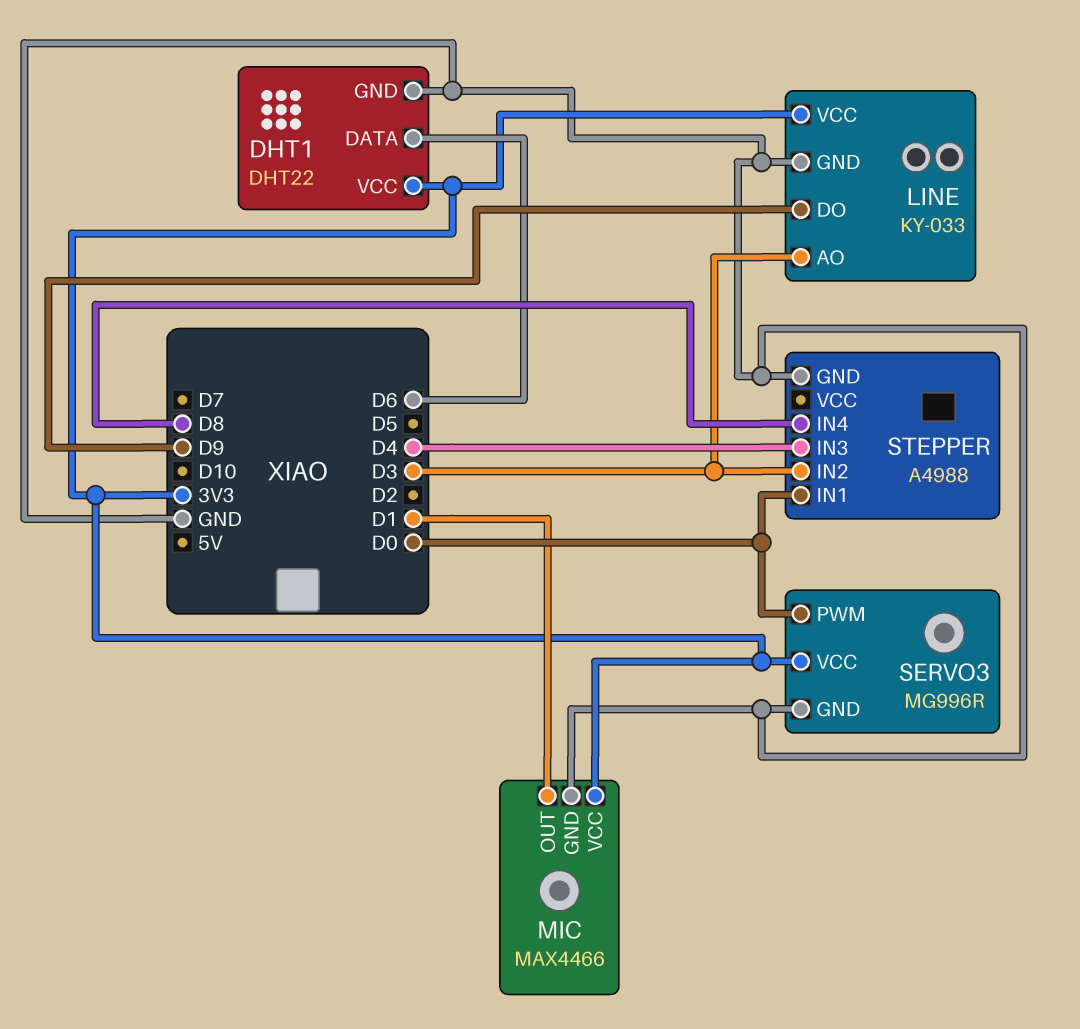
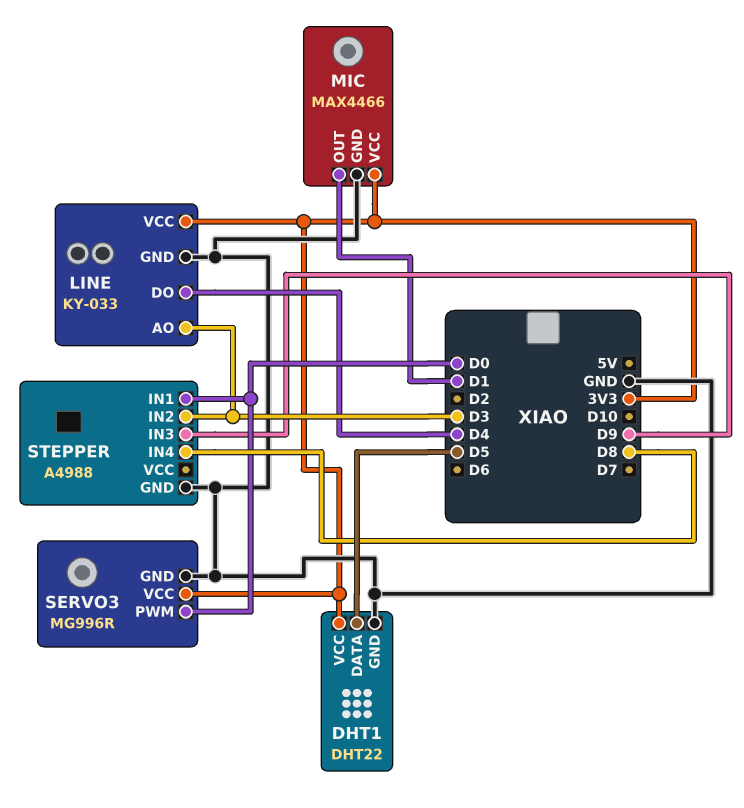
DHT1 pin DATA: D6 -> D5
LINE pin DO: D9 -> D4
STEPPER pin IN3: D4 -> D9

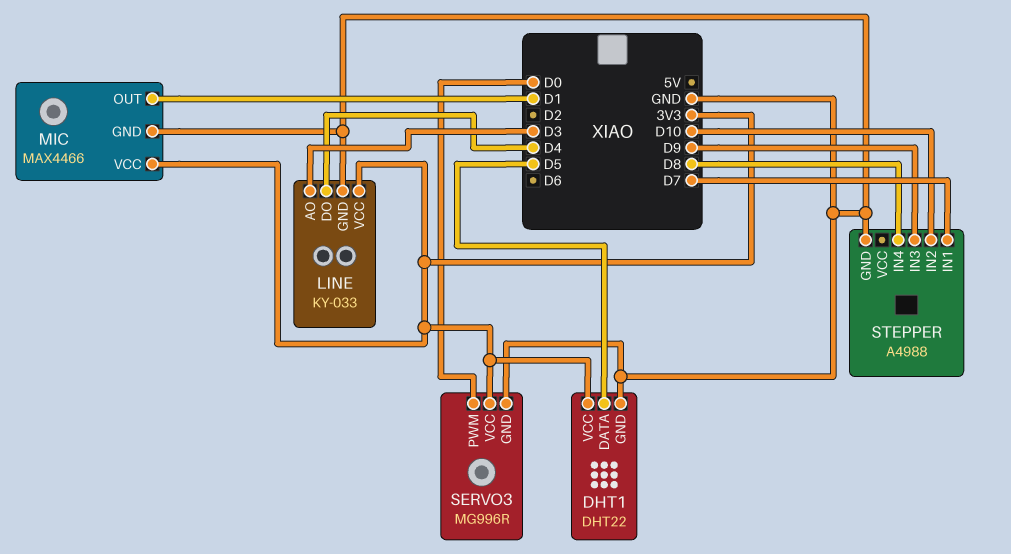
STEPPER pin IN1: D0 -> D7
STEPPER pin IN2: D3 -> D10

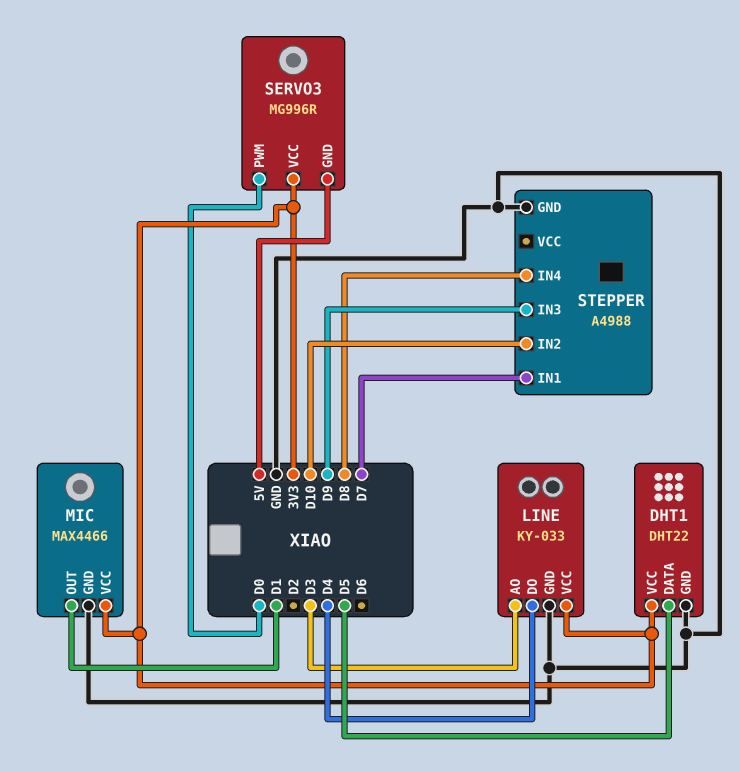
SERVO3 pin GND: GND -> 5V

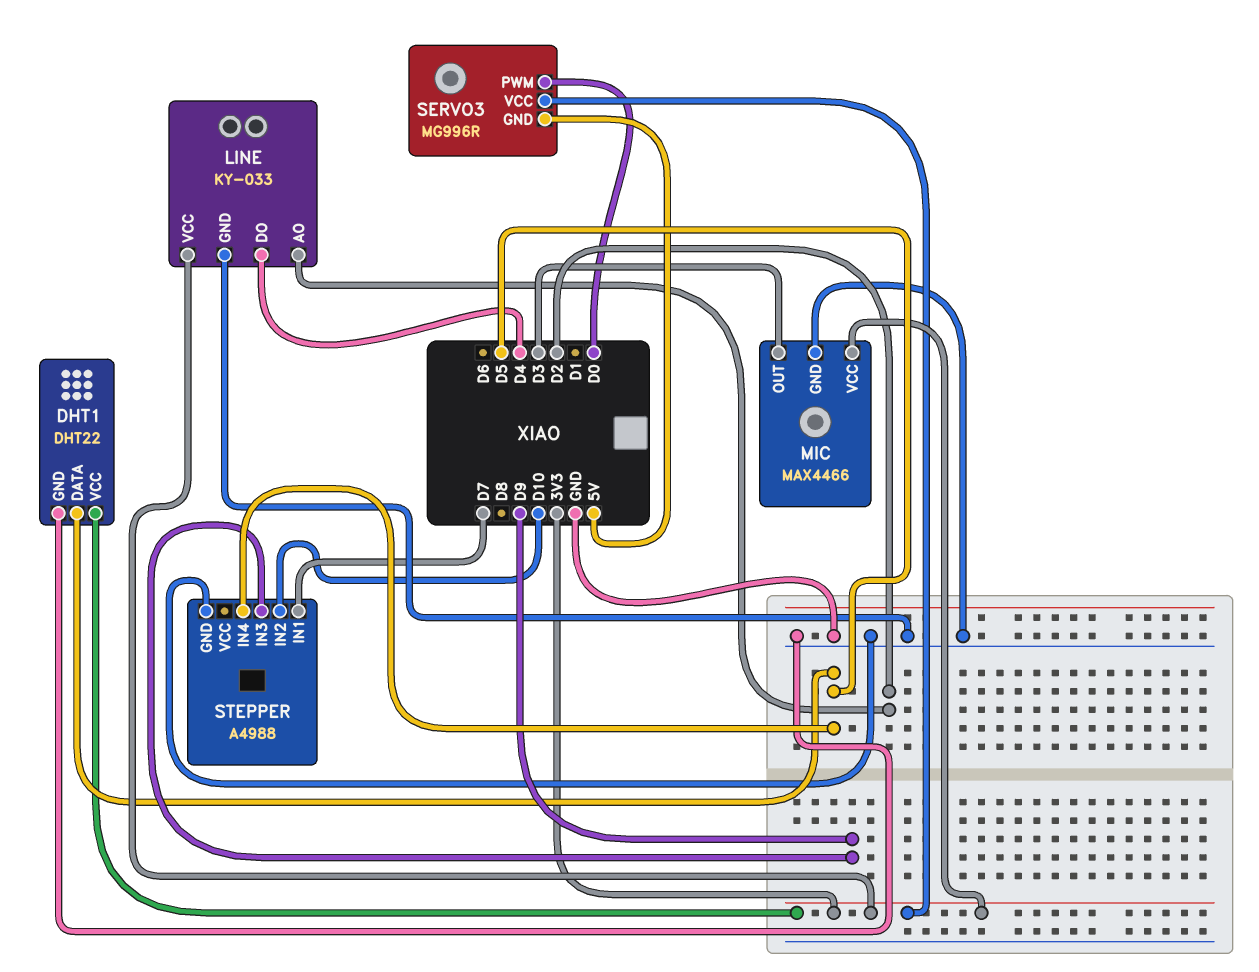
LINE pin AO: D3 -> D2
MIC pin OUT: D1 -> D3
STEPPER pin IN4: D8 -> D5

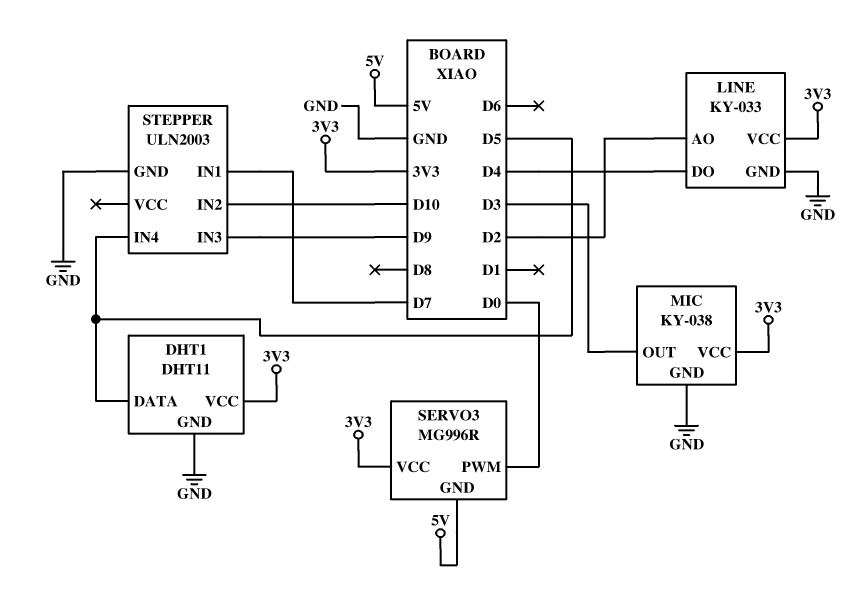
DHT1: DHT22 -> DHT11
MIC: MAX4466 -> KY-038
STEPPER: A4988 -> ULN2003

